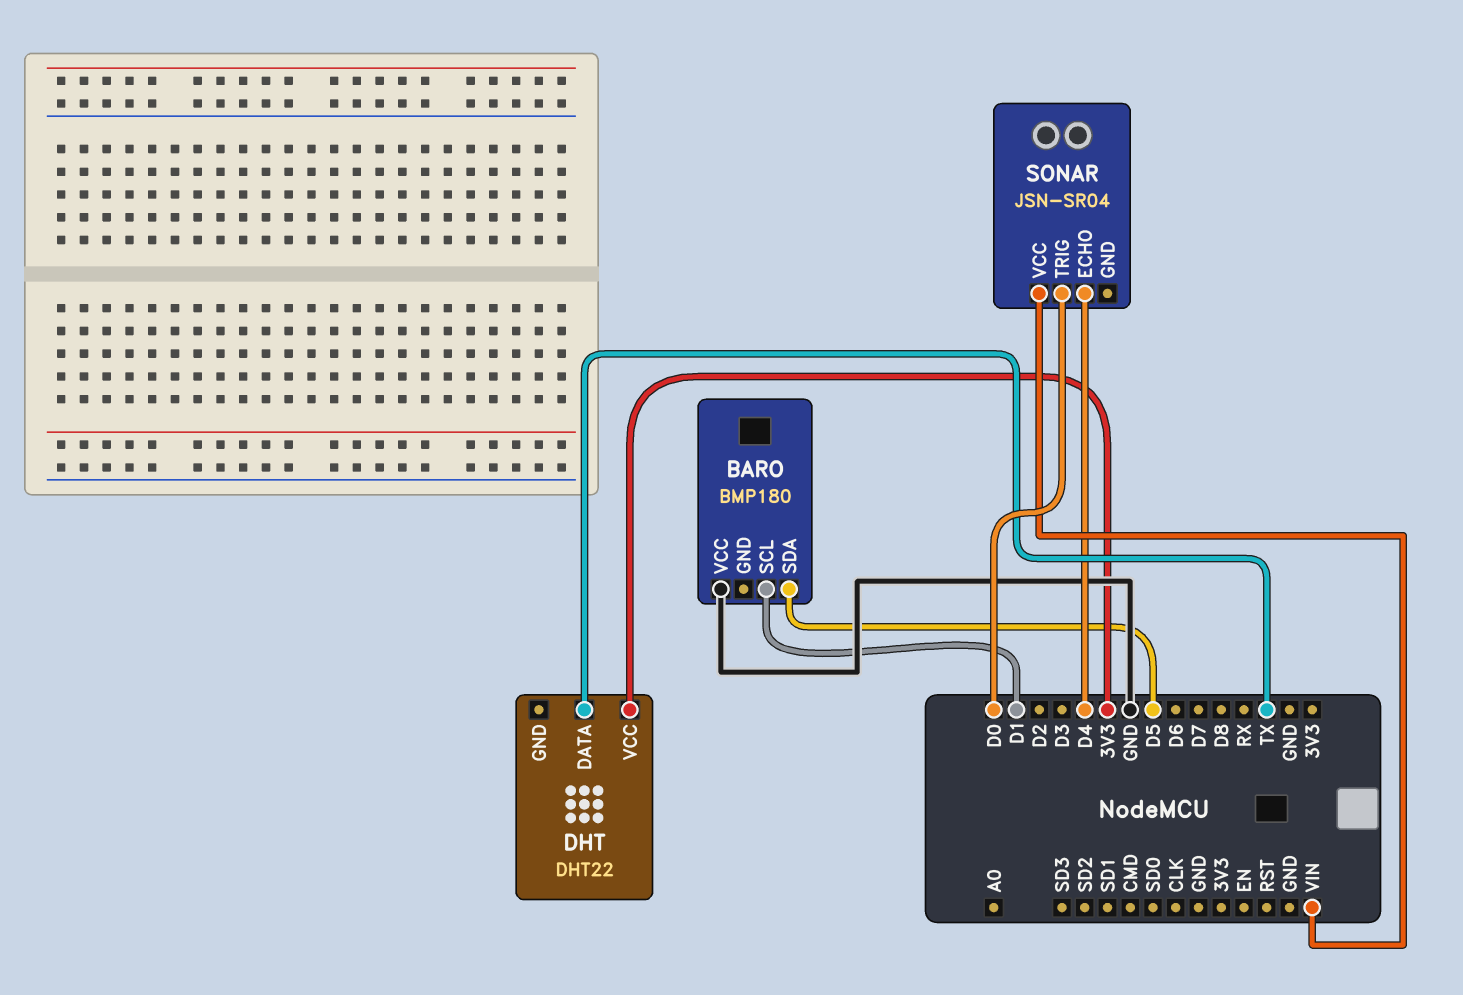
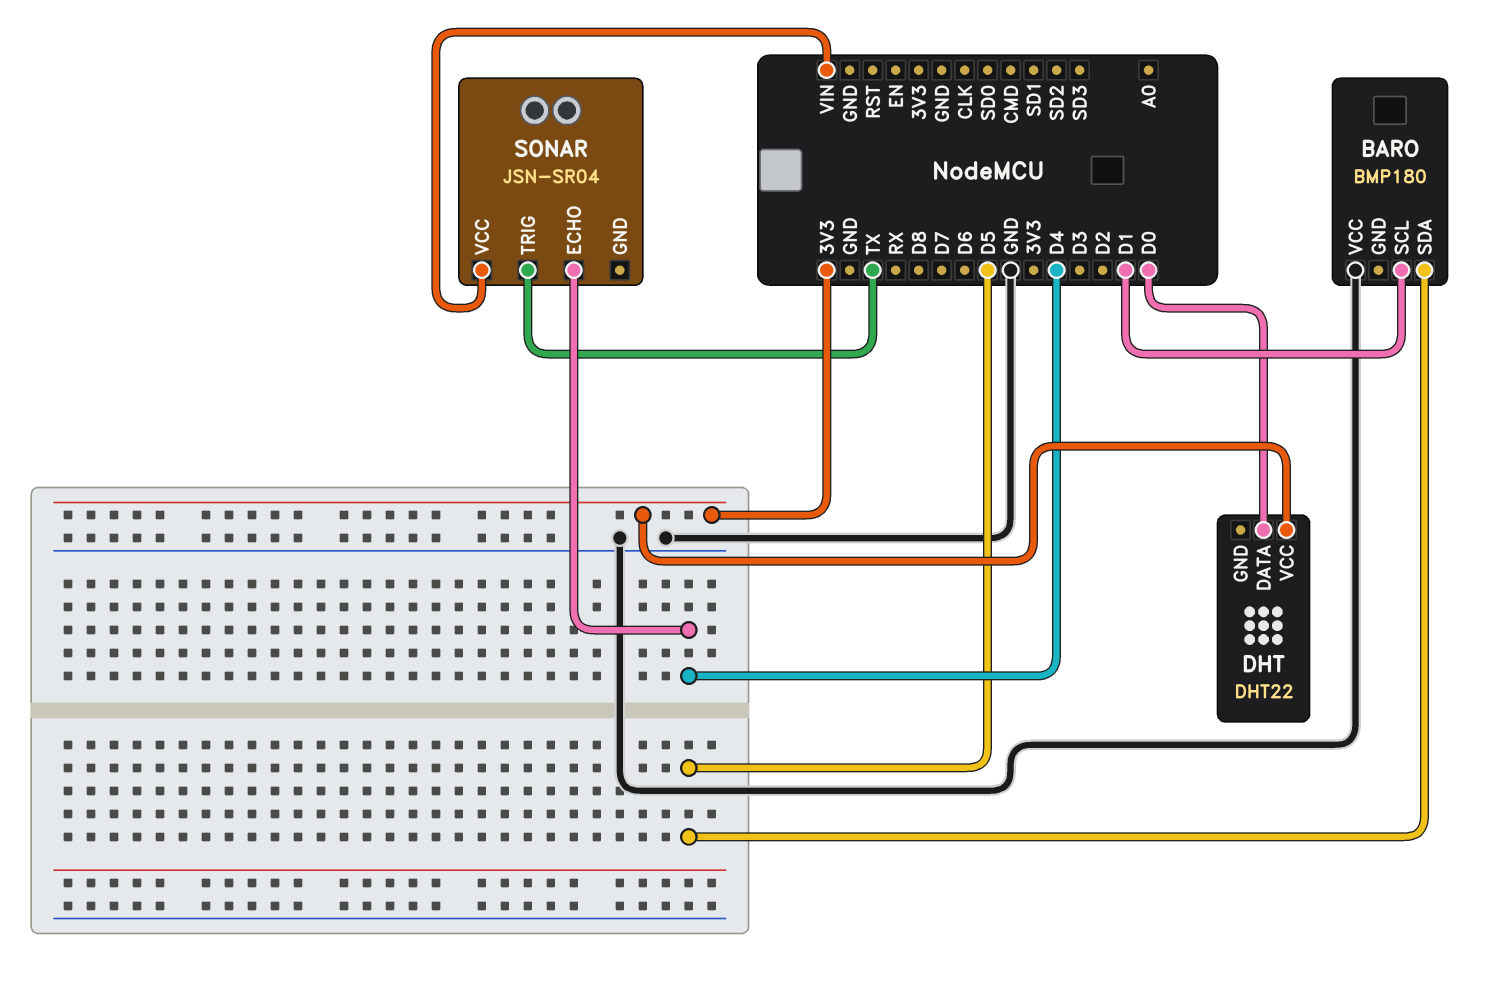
DHT pin DATA: TX -> D0
SONAR pin TRIG: D0 -> TX

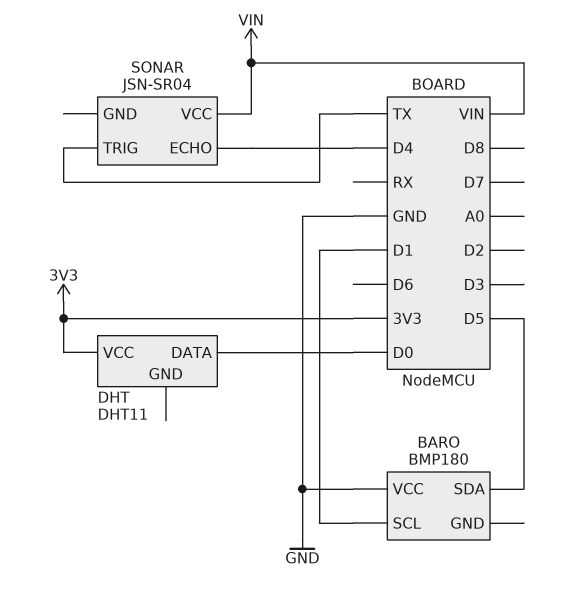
DHT: DHT22 -> DHT11

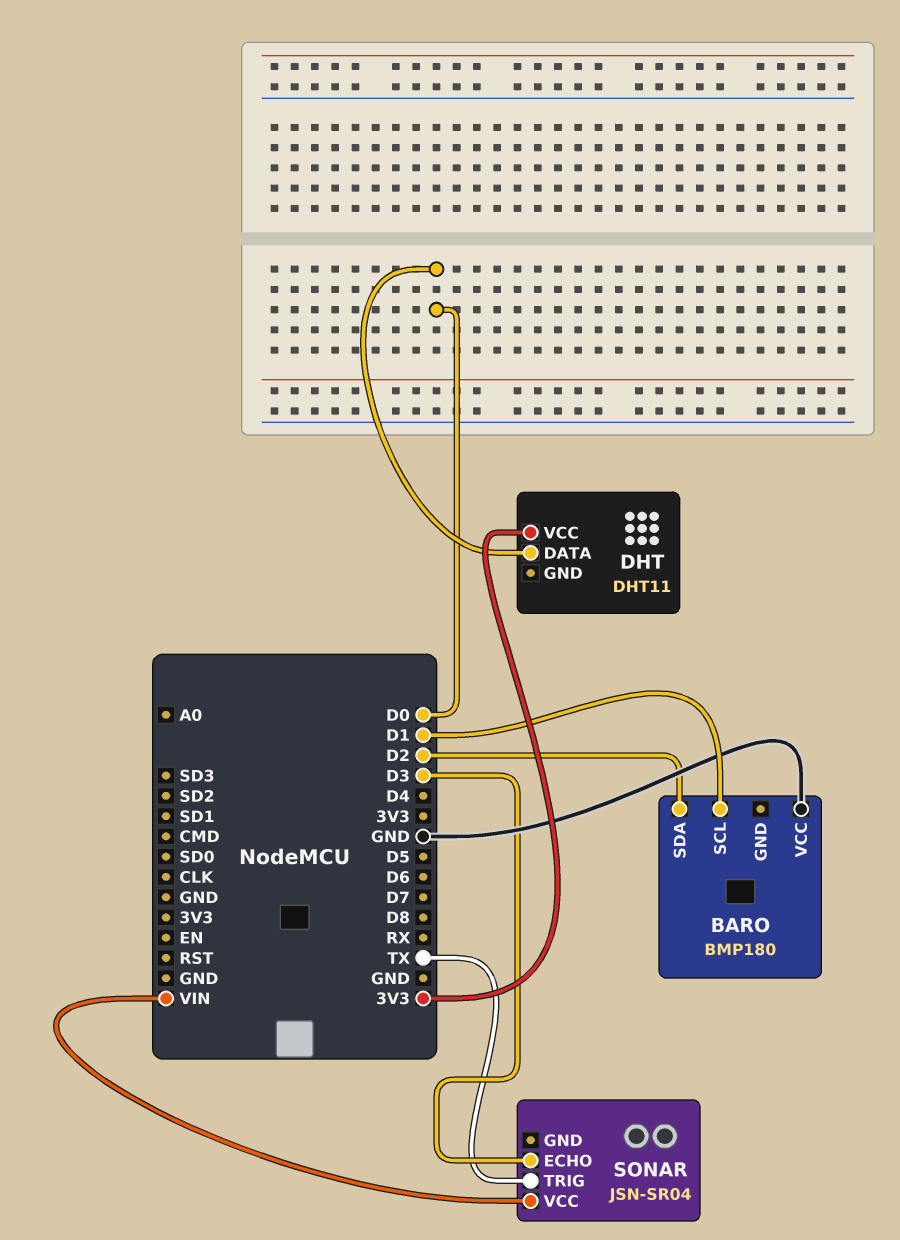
BARO pin SDA: D5 -> D2
SONAR pin ECHO: D4 -> D3

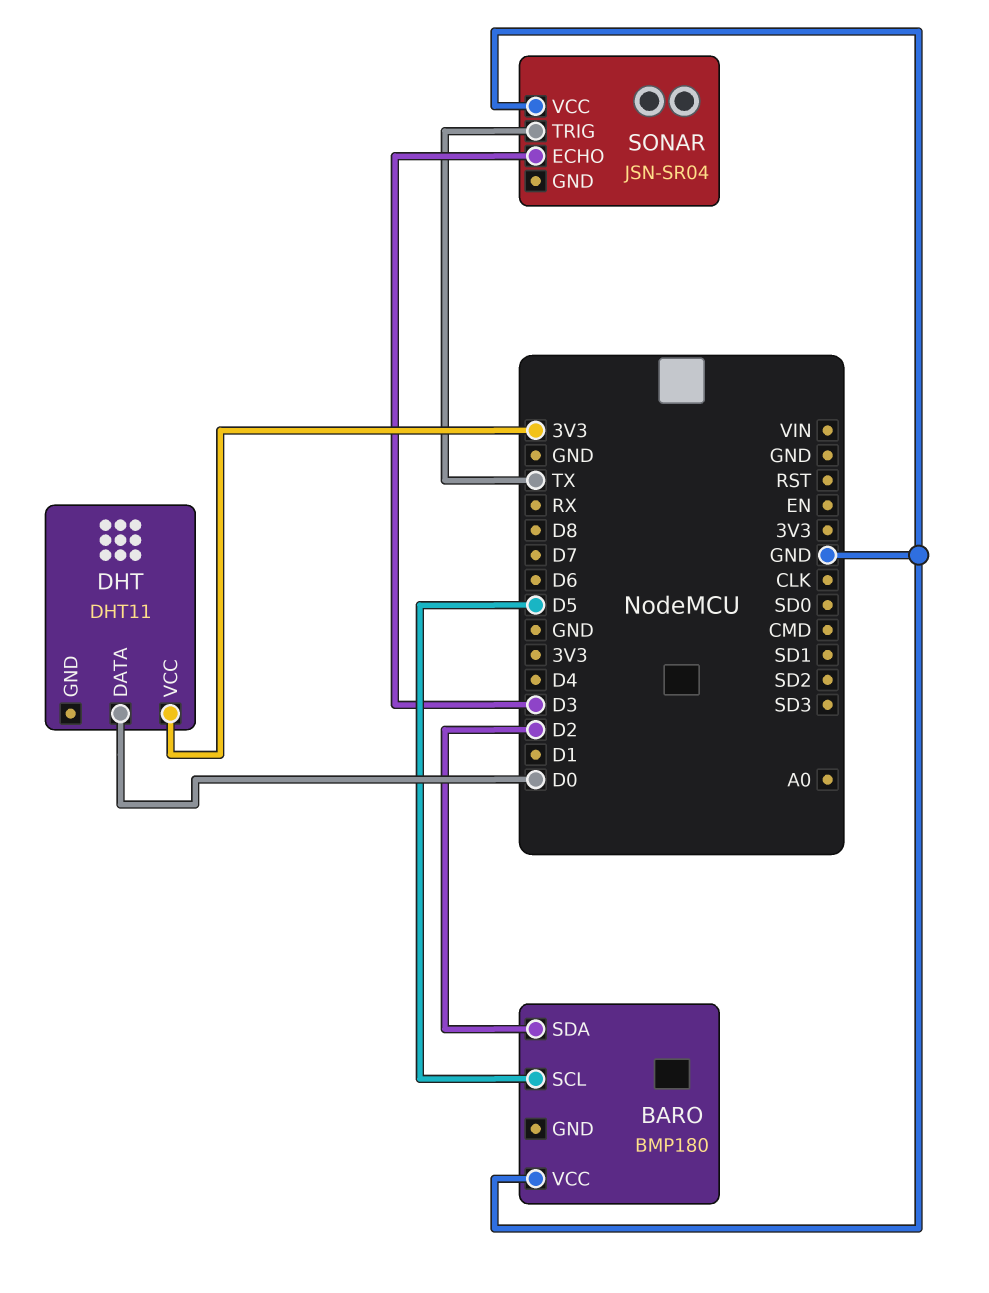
BARO pin SCL: D1 -> D5
SONAR pin VCC: VIN -> GND

